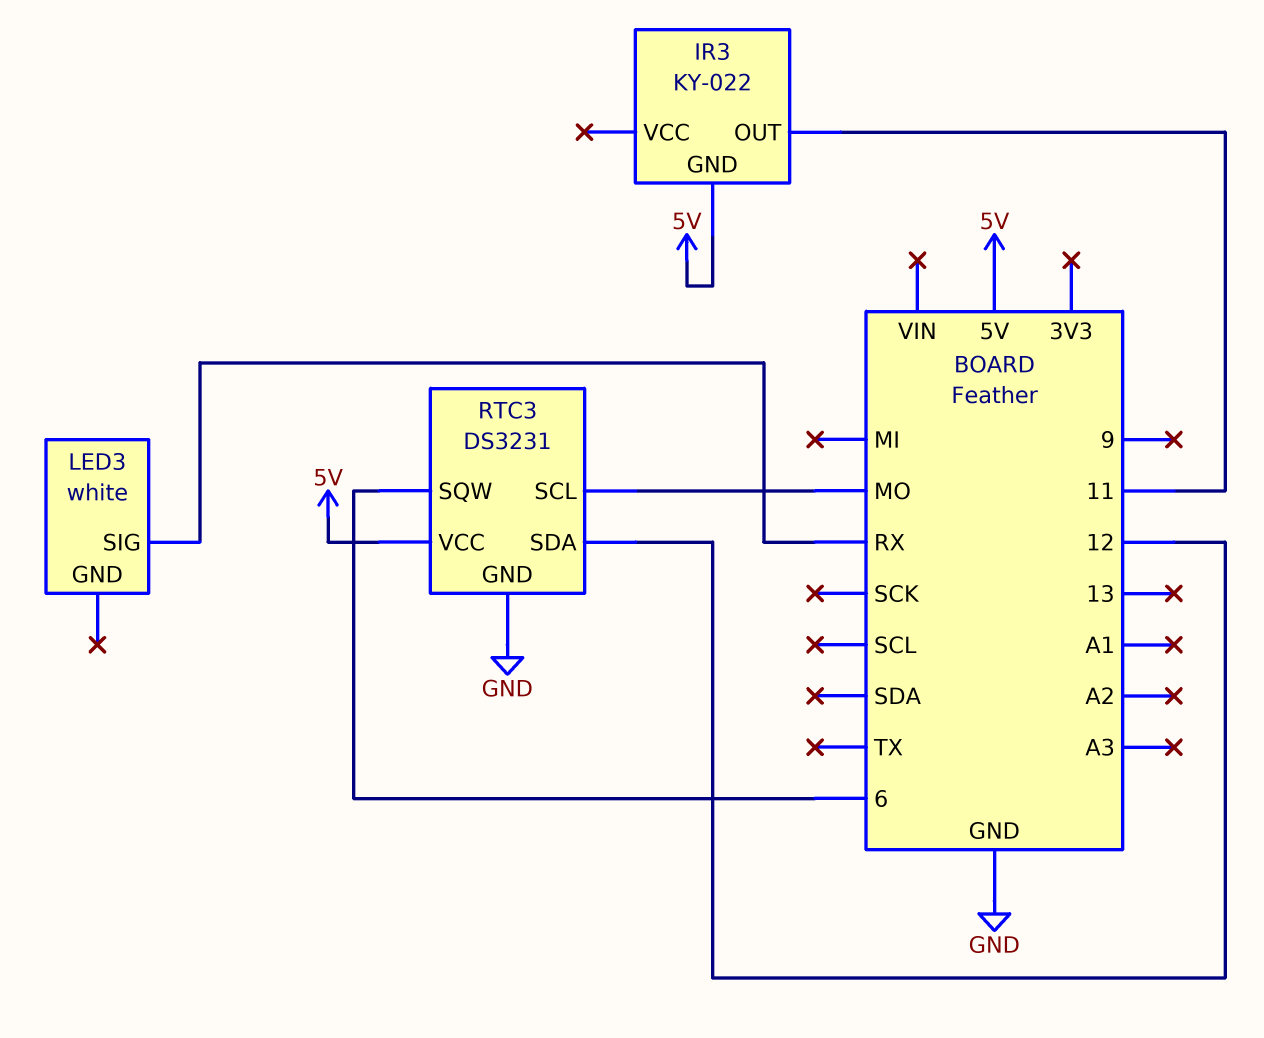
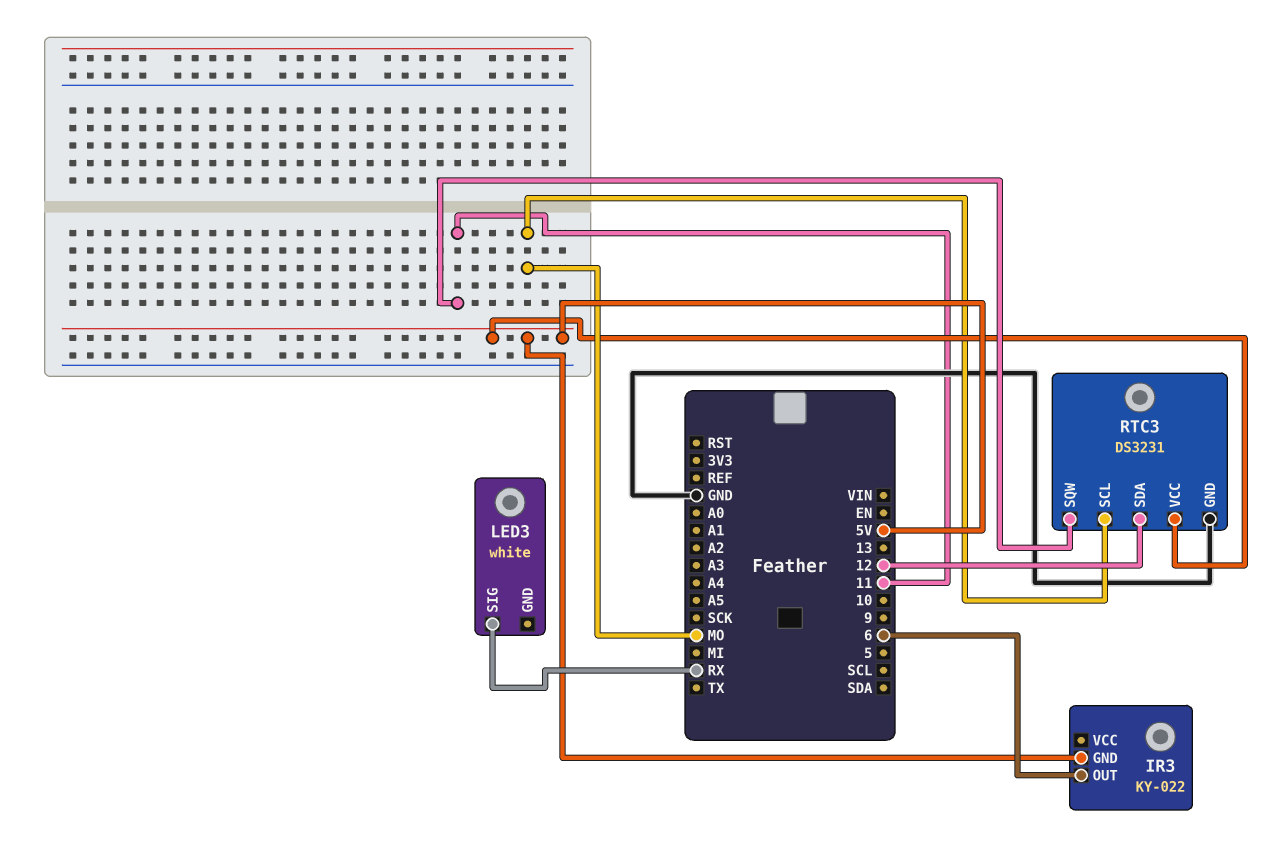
IR3 pin OUT: 11 -> 6
RTC3 pin SQW: 6 -> 11

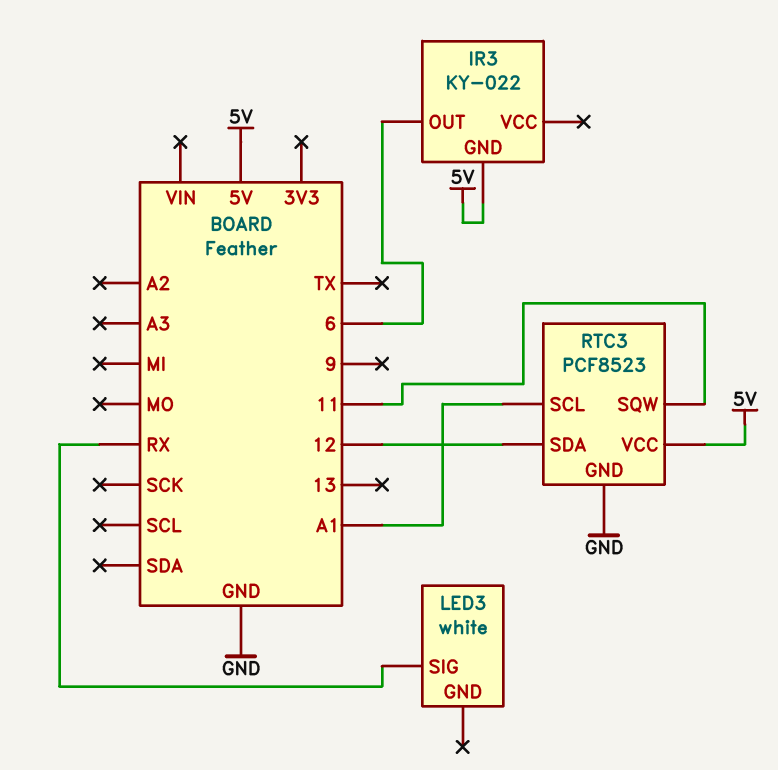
RTC3: DS3231 -> PCF8523
RTC3 pin SCL: MO -> A1

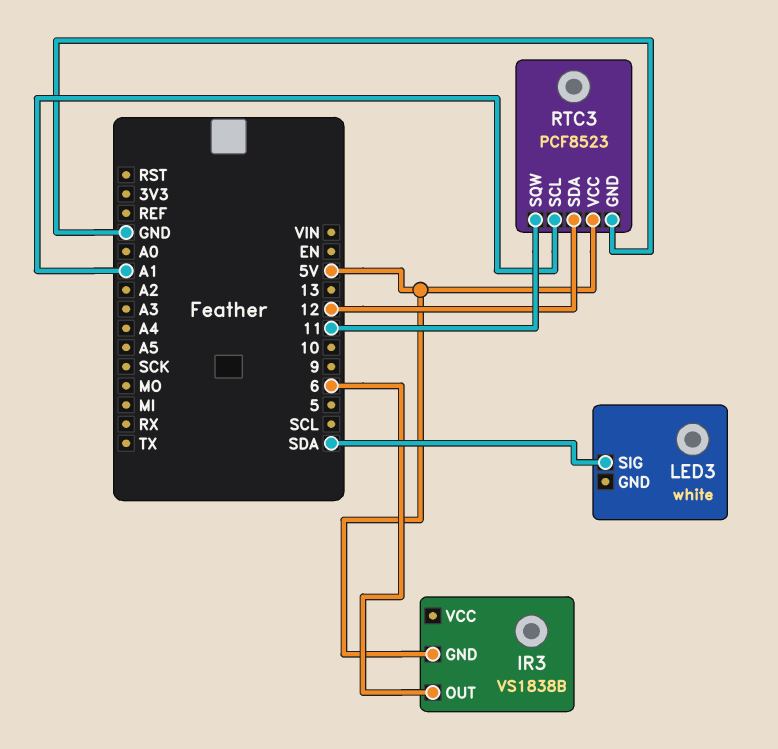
IR3: KY-022 -> VS1838B
LED3 pin SIG: RX -> SDA

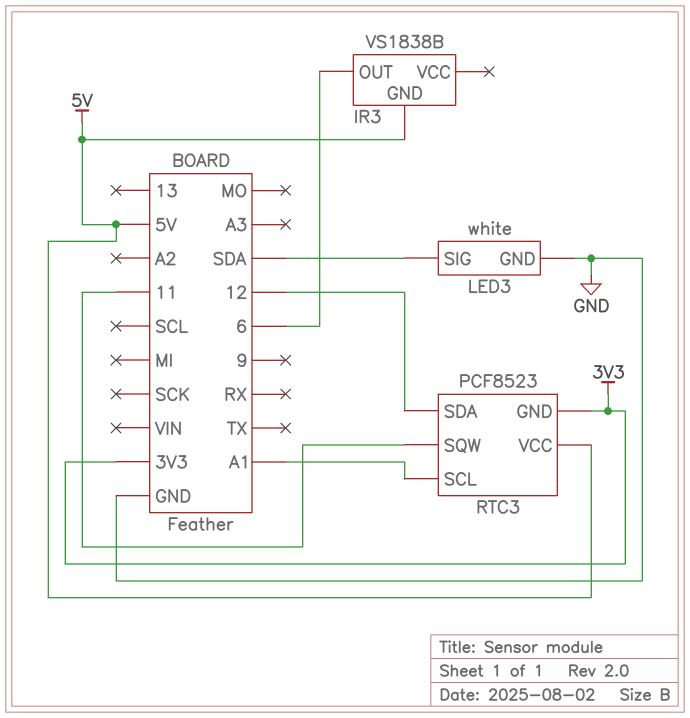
LED3 pin GND: none -> GND
RTC3 pin GND: GND -> 3V3

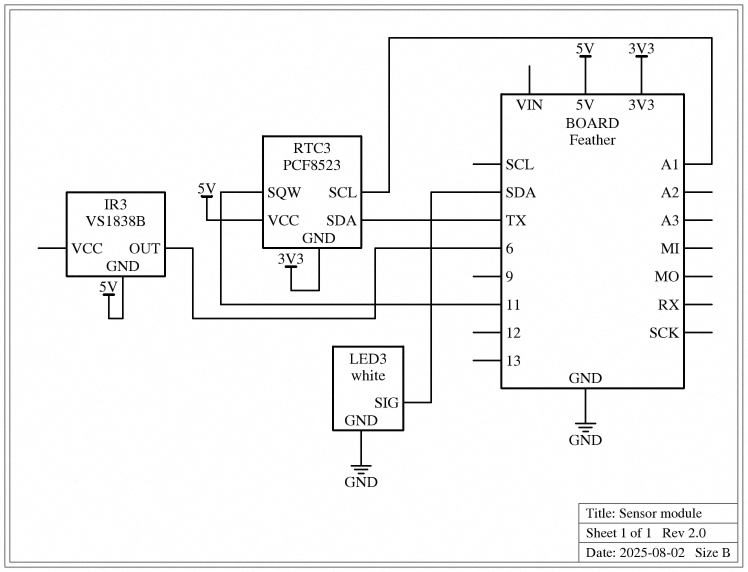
RTC3 pin SDA: 12 -> TX

